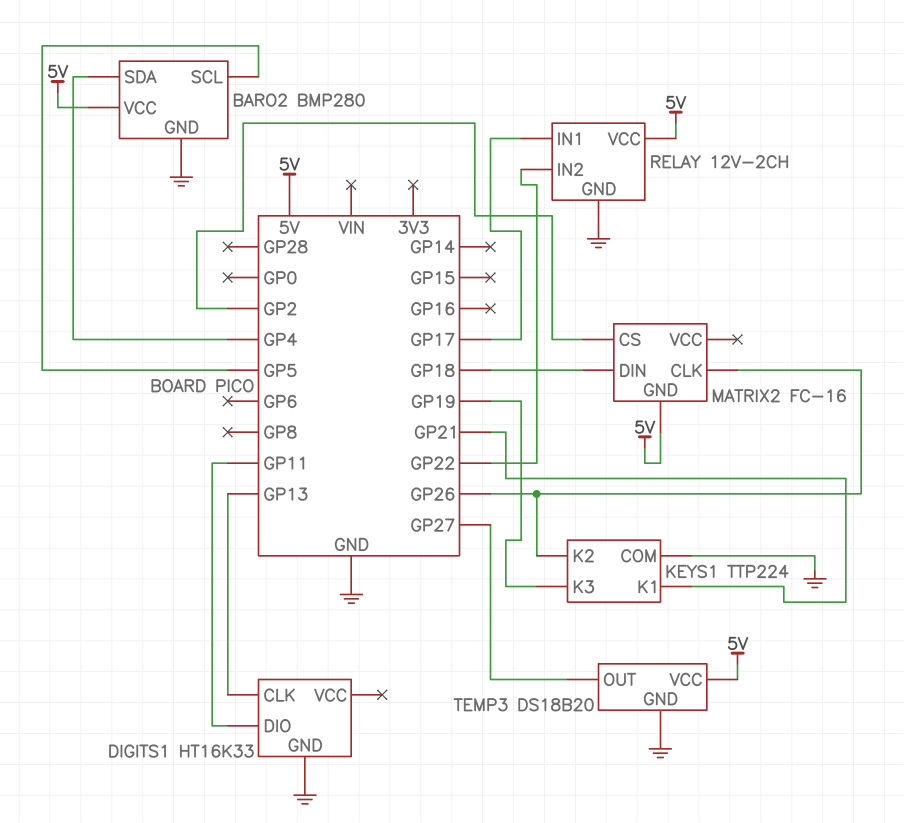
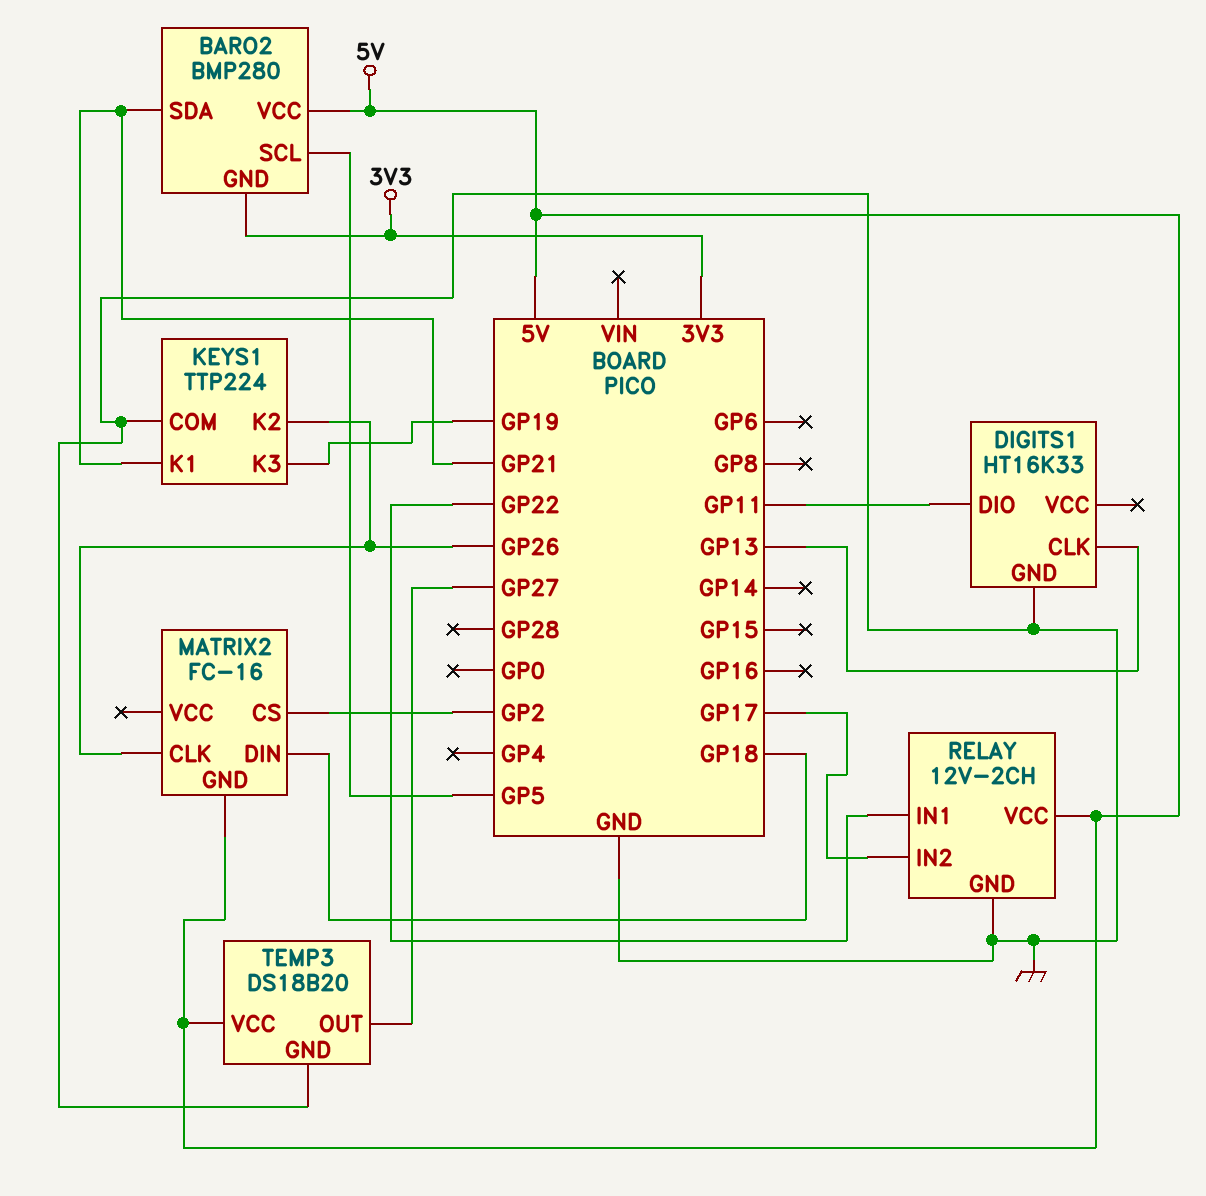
BARO2 pin GND: GND -> 3V3
BARO2 pin SDA: GP4 -> GP21
RELAY pin IN1: GP17 -> GP22
RELAY pin IN2: GP22 -> GP17

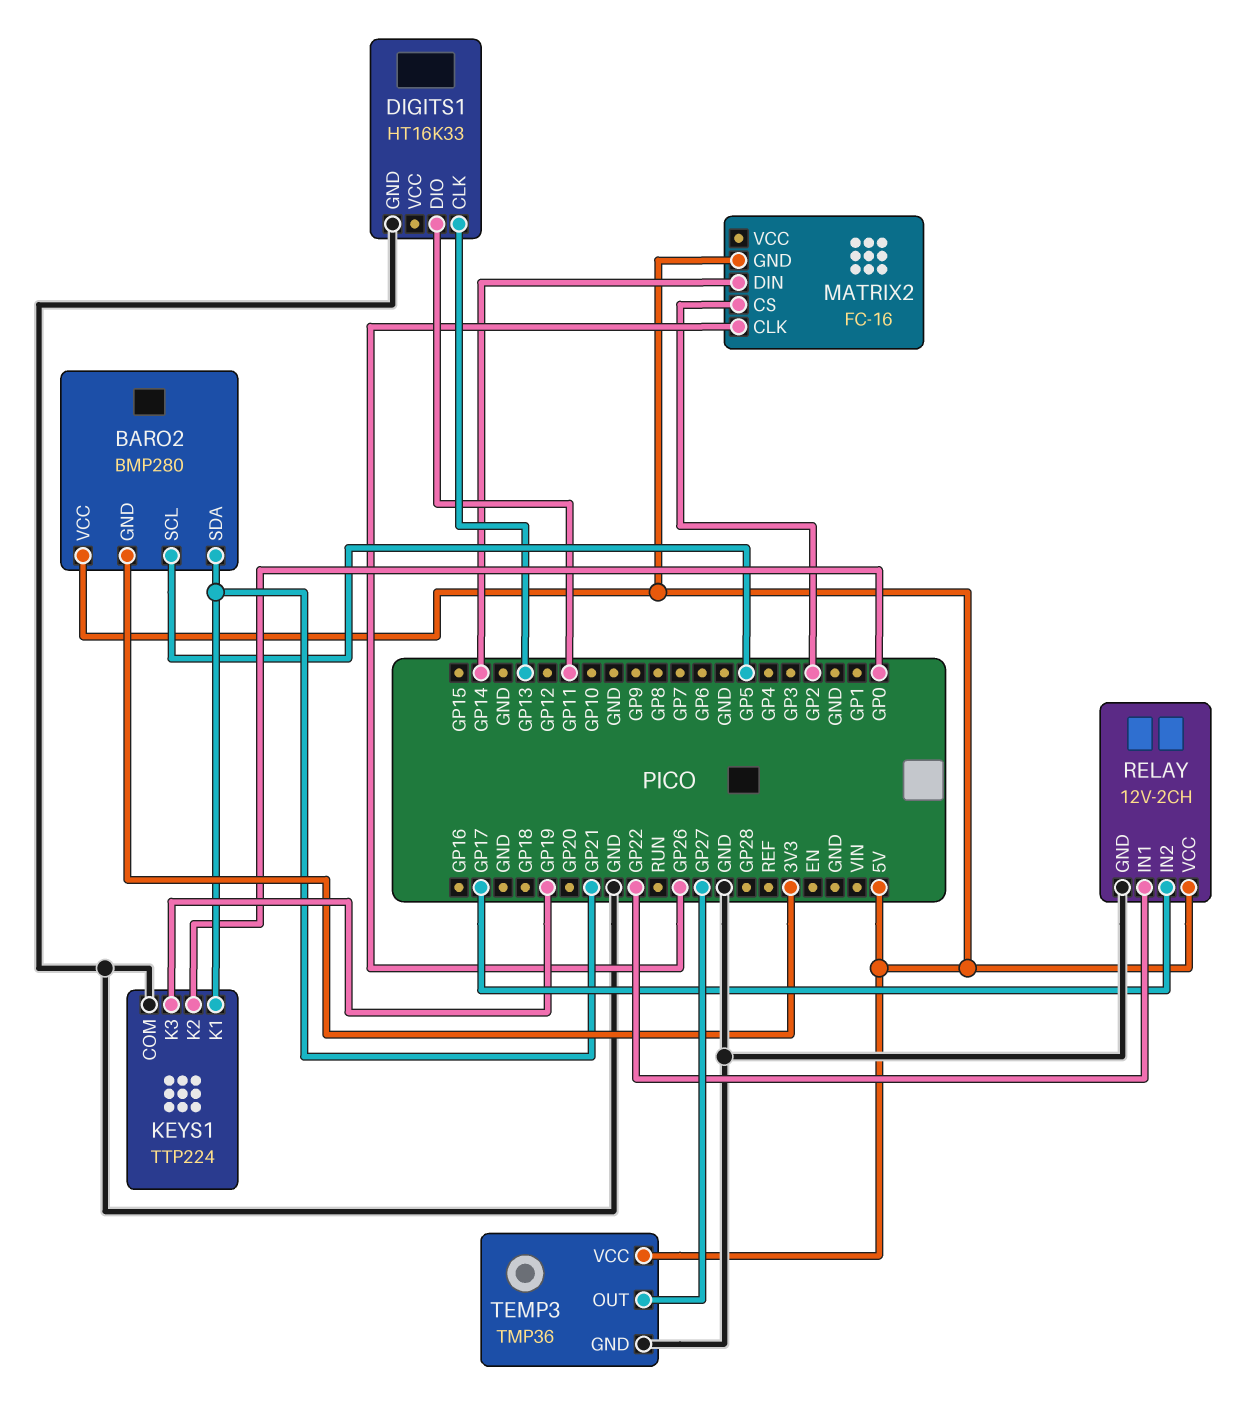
KEYS1 pin K2: GP26 -> GP0
MATRIX2 pin DIN: GP18 -> GP14
TEMP3: DS18B20 -> TMP36

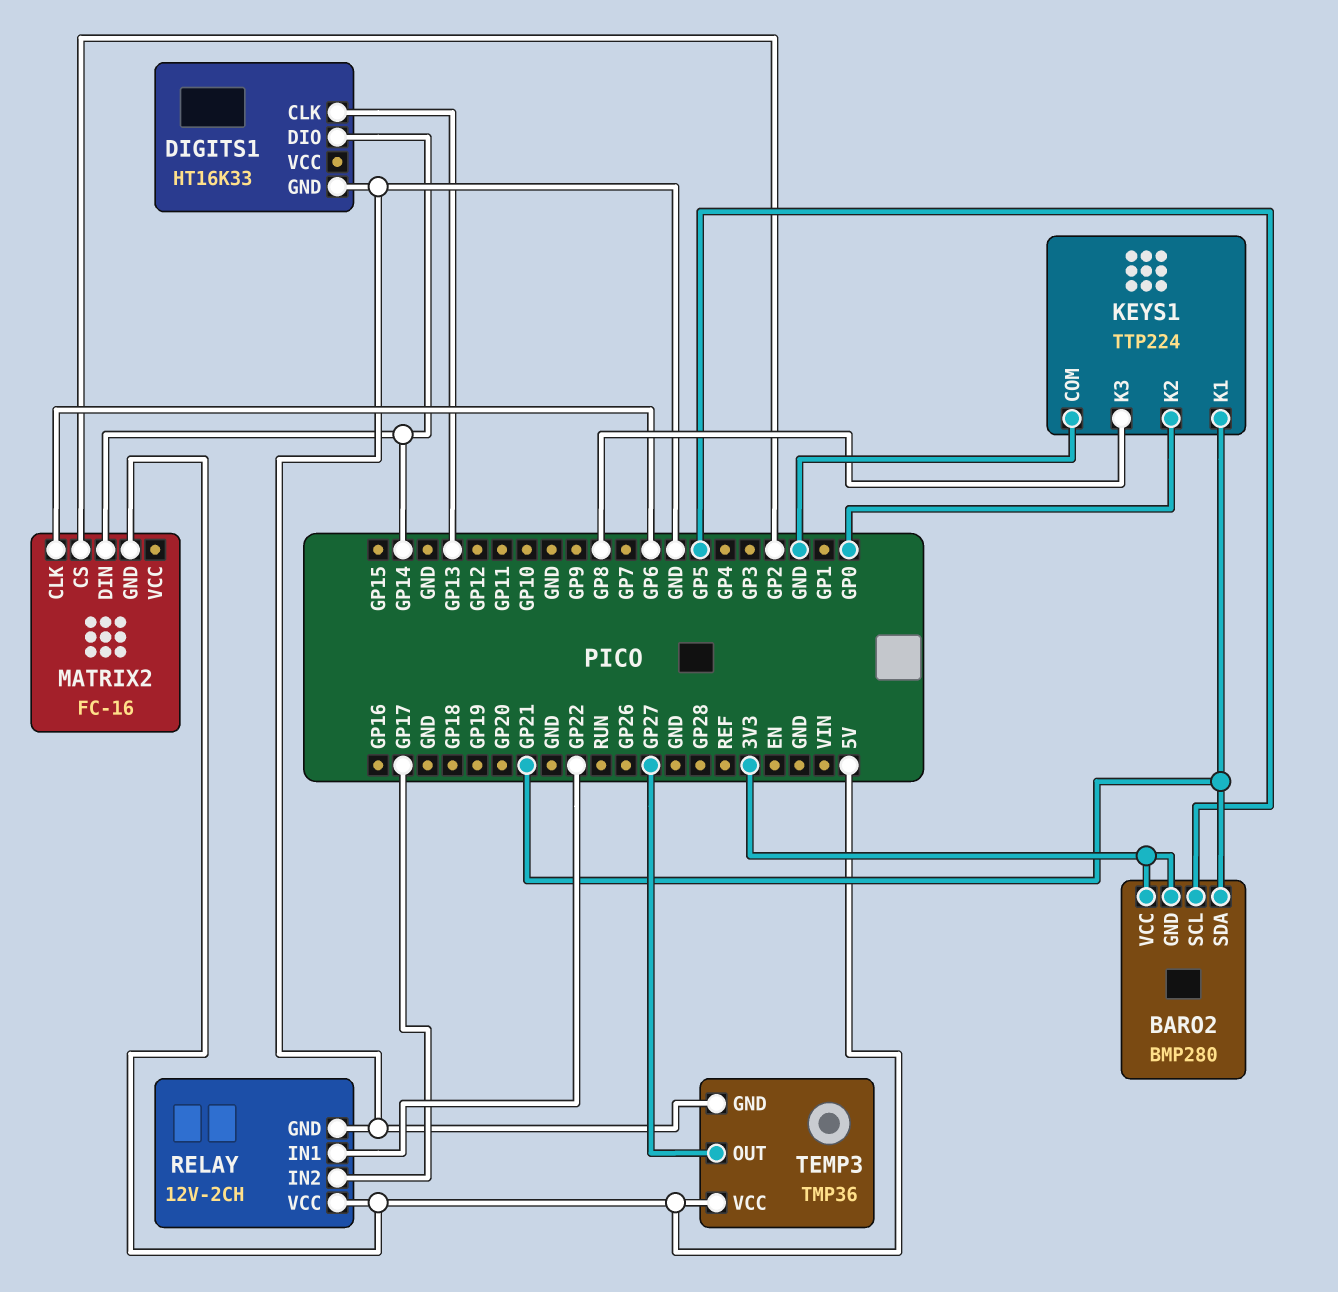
BARO2 pin VCC: 5V -> 3V3
DIGITS1 pin DIO: GP11 -> GP14
KEYS1 pin K3: GP19 -> GP8
MATRIX2 pin CLK: GP26 -> GP6

